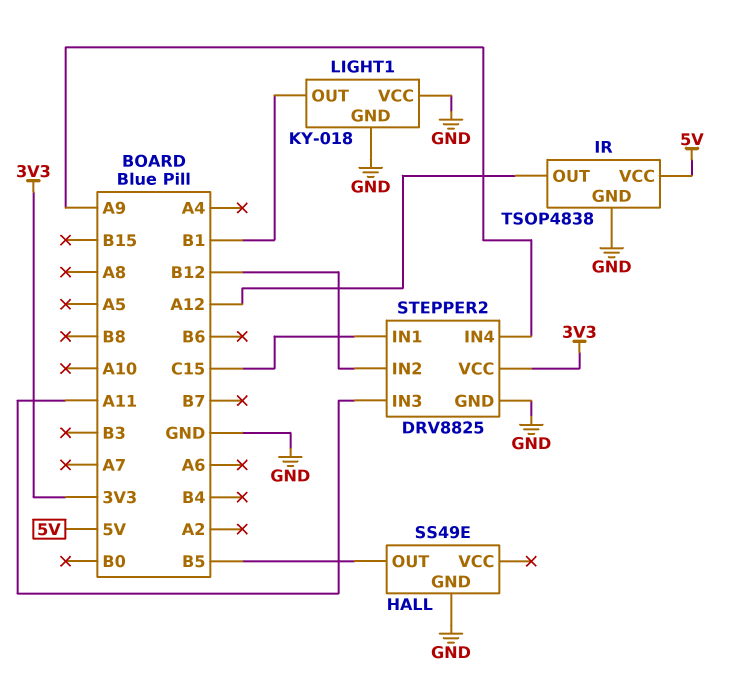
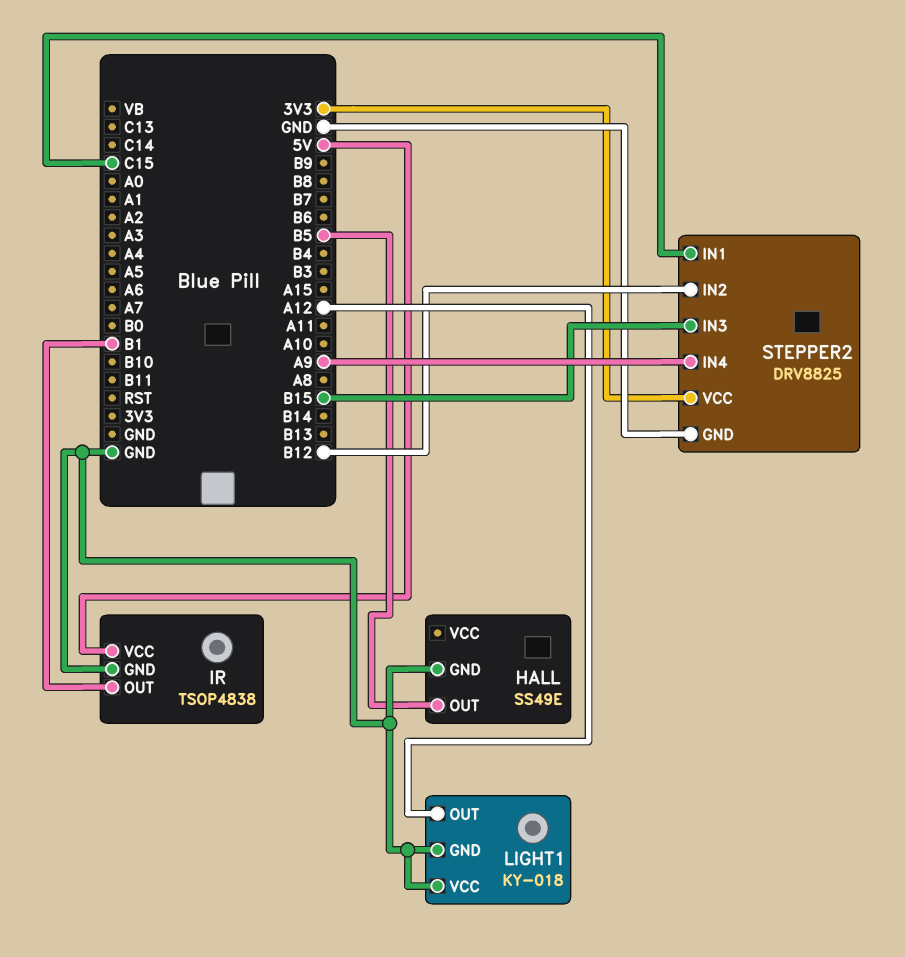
IR pin OUT: A12 -> B1
LIGHT1 pin OUT: B1 -> A12
STEPPER2 pin IN3: A11 -> B15

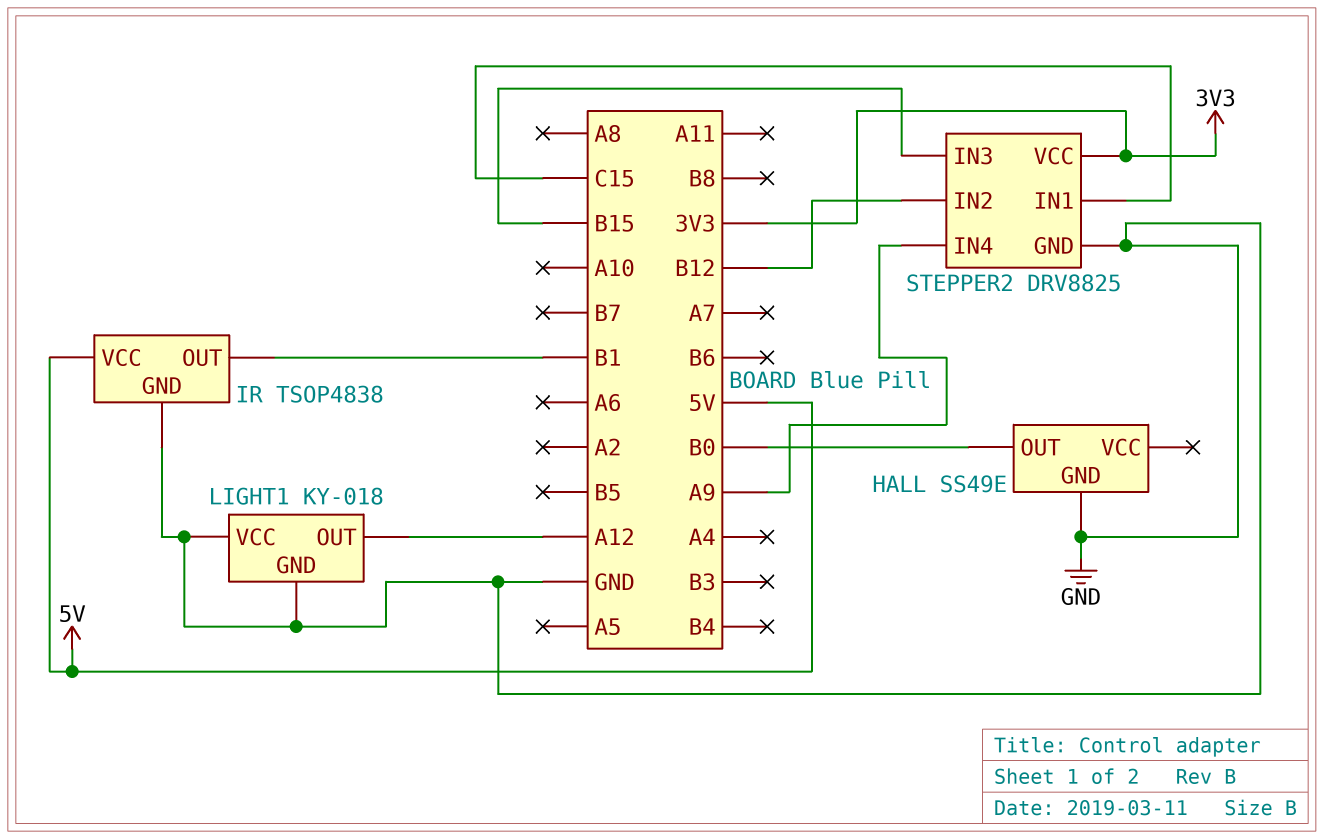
HALL pin OUT: B5 -> B0

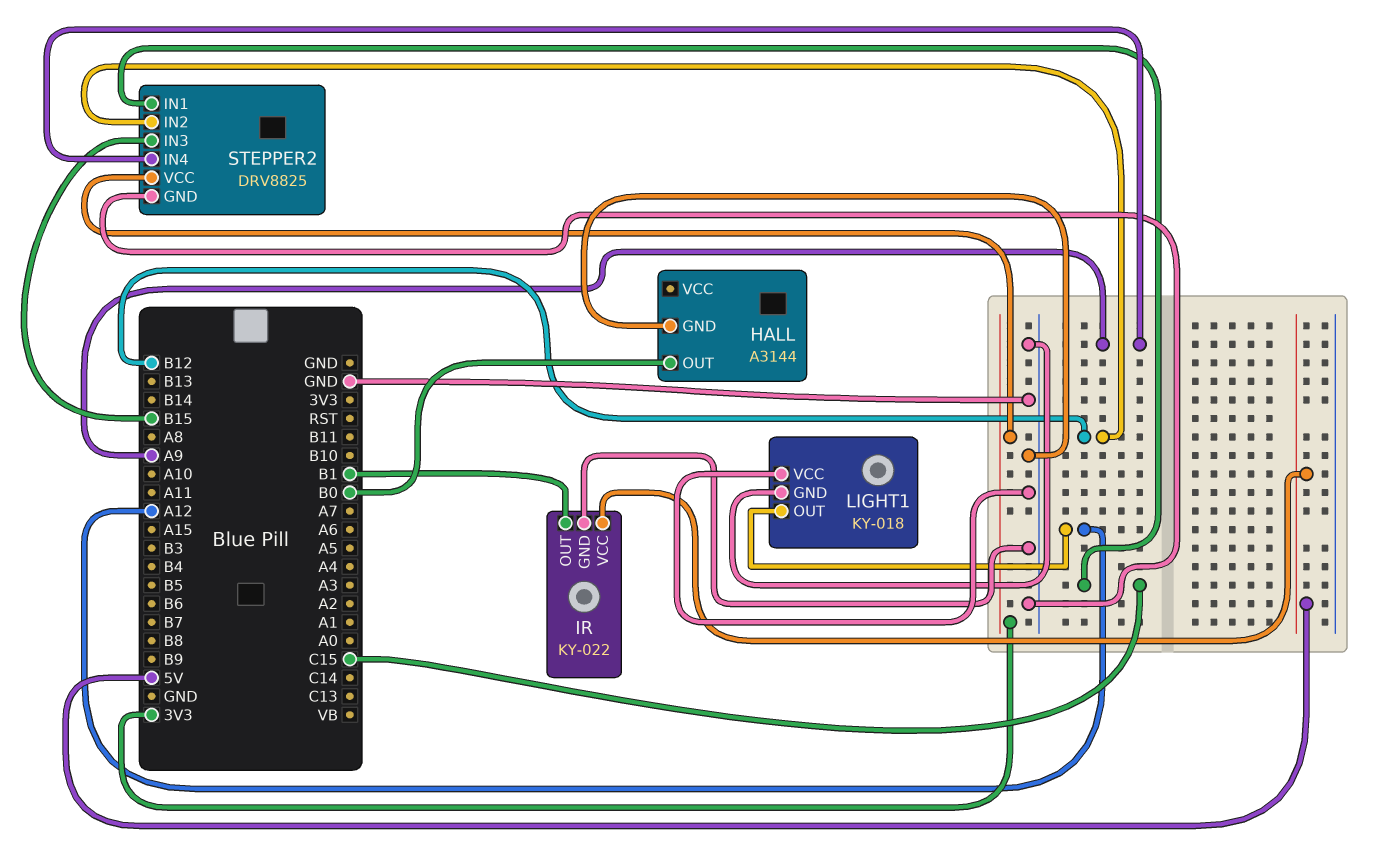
HALL: SS49E -> A3144
IR: TSOP4838 -> KY-022

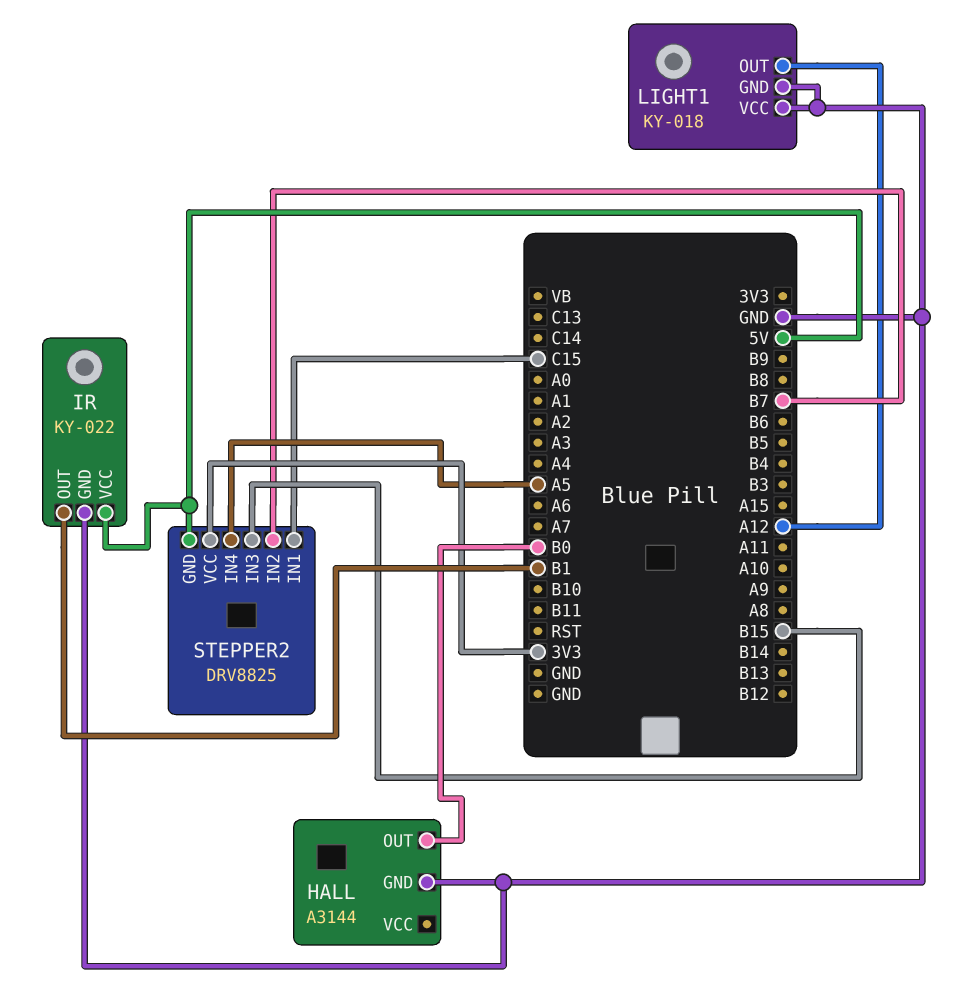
STEPPER2 pin GND: GND -> 5V
STEPPER2 pin IN2: B12 -> B7
STEPPER2 pin IN4: A9 -> A5

